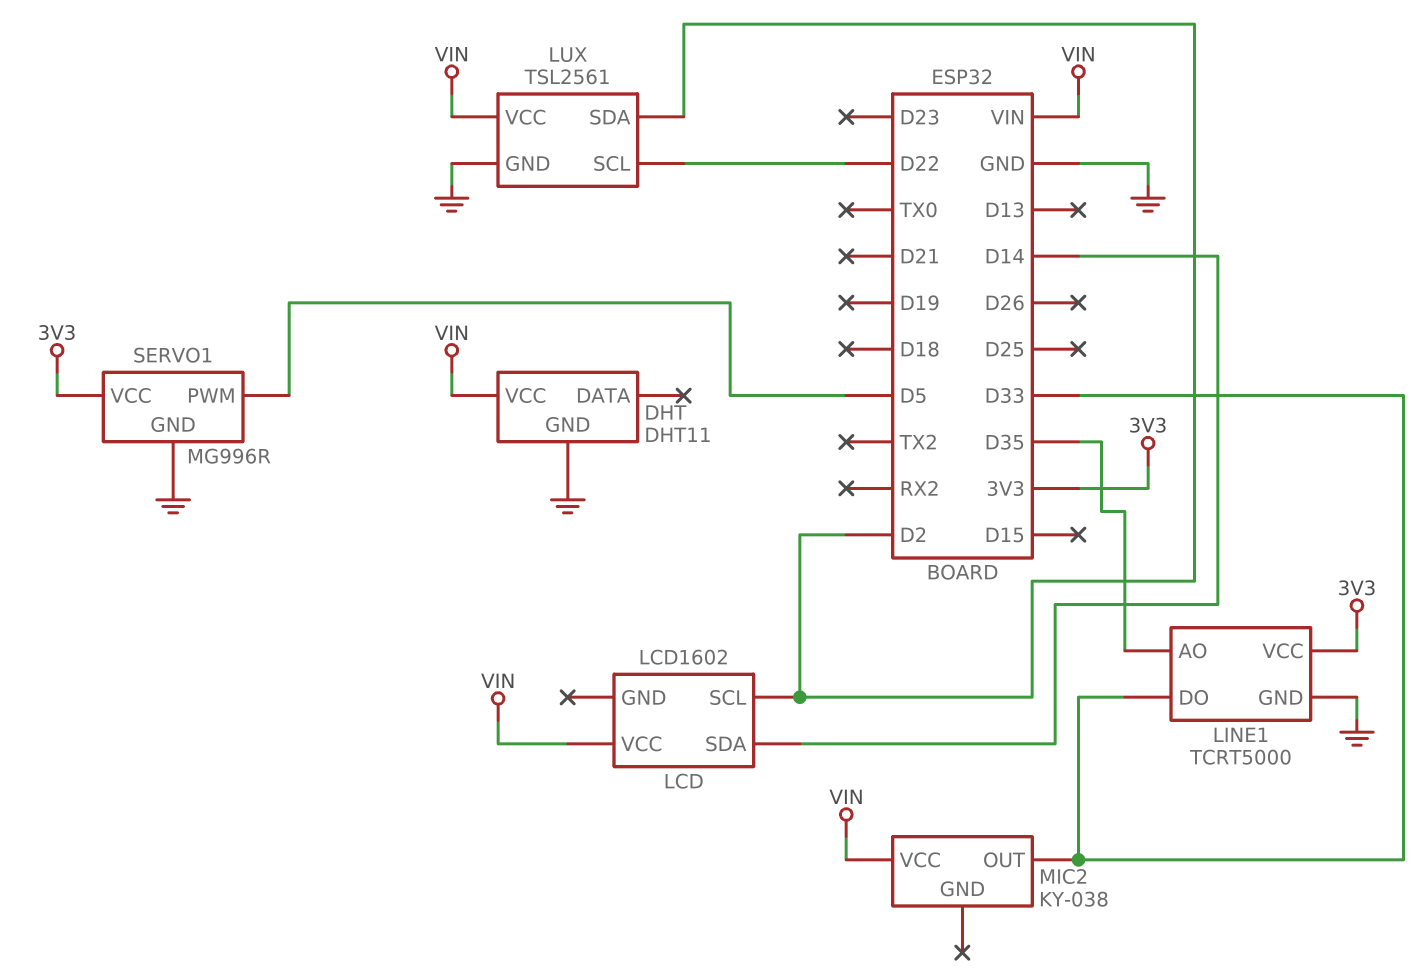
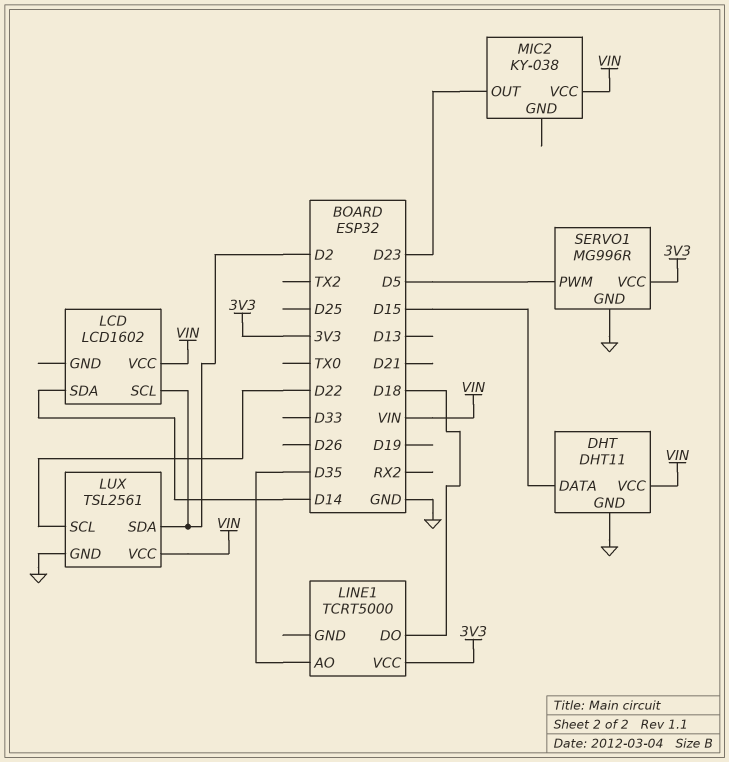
DHT pin DATA: none -> D15
LINE1 pin DO: D33 -> D18
LINE1 pin GND: GND -> none
MIC2 pin OUT: D33 -> D23

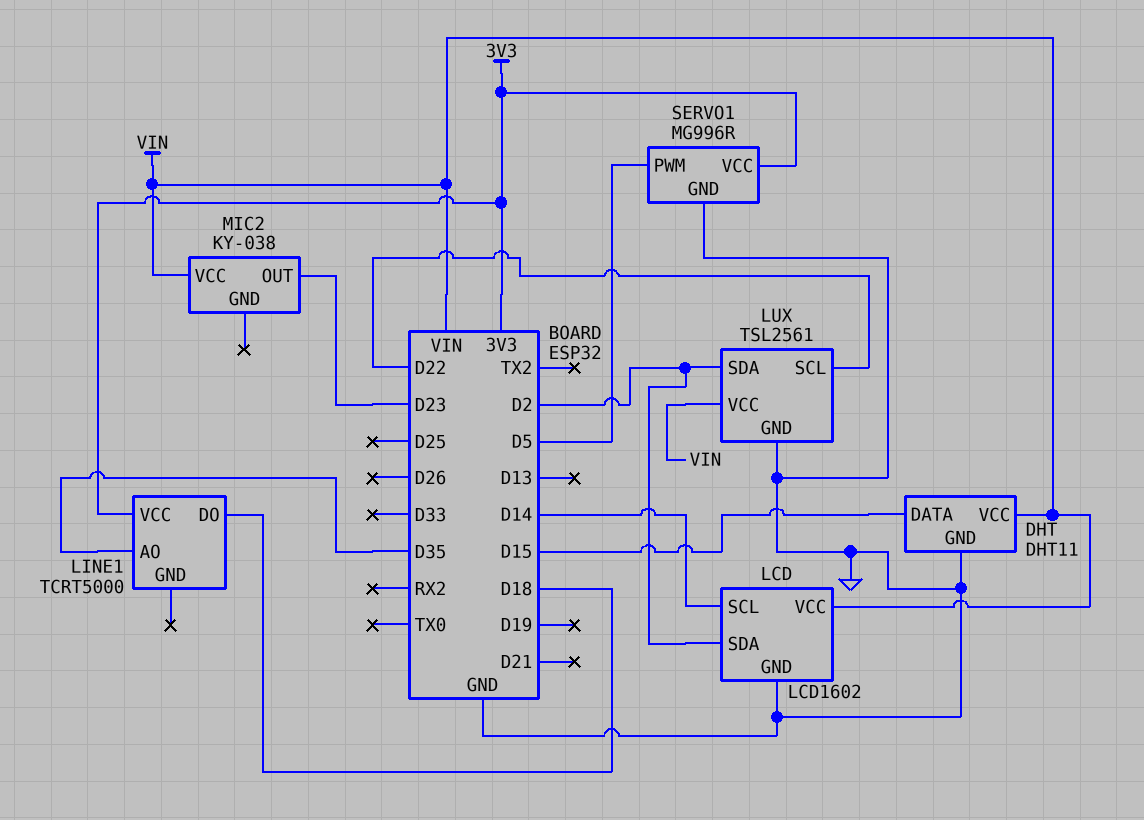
LCD pin GND: none -> GND
LCD pin SCL: D2 -> D14
LCD pin SDA: D14 -> D2

